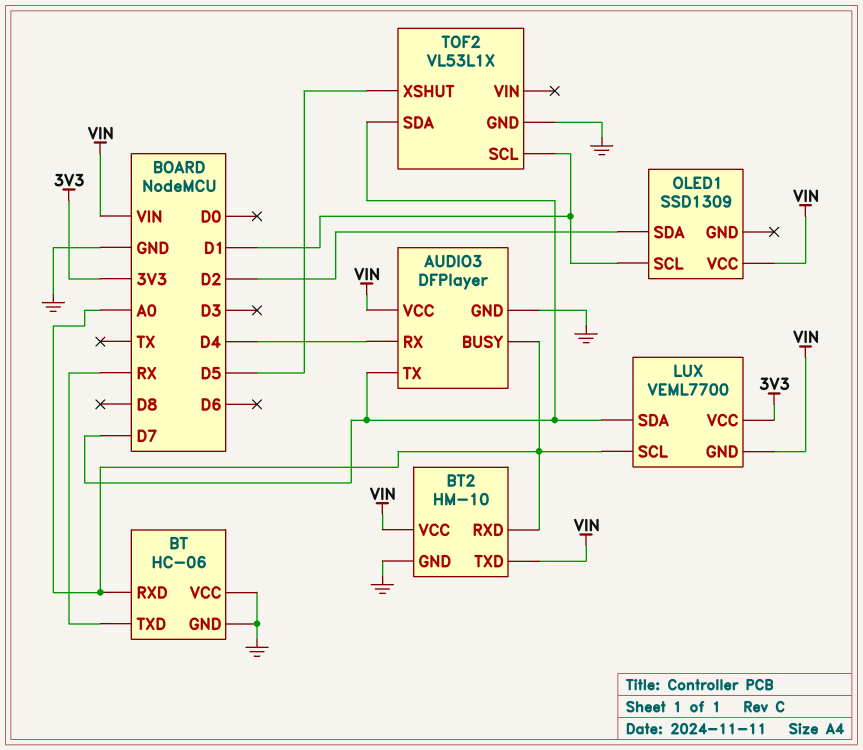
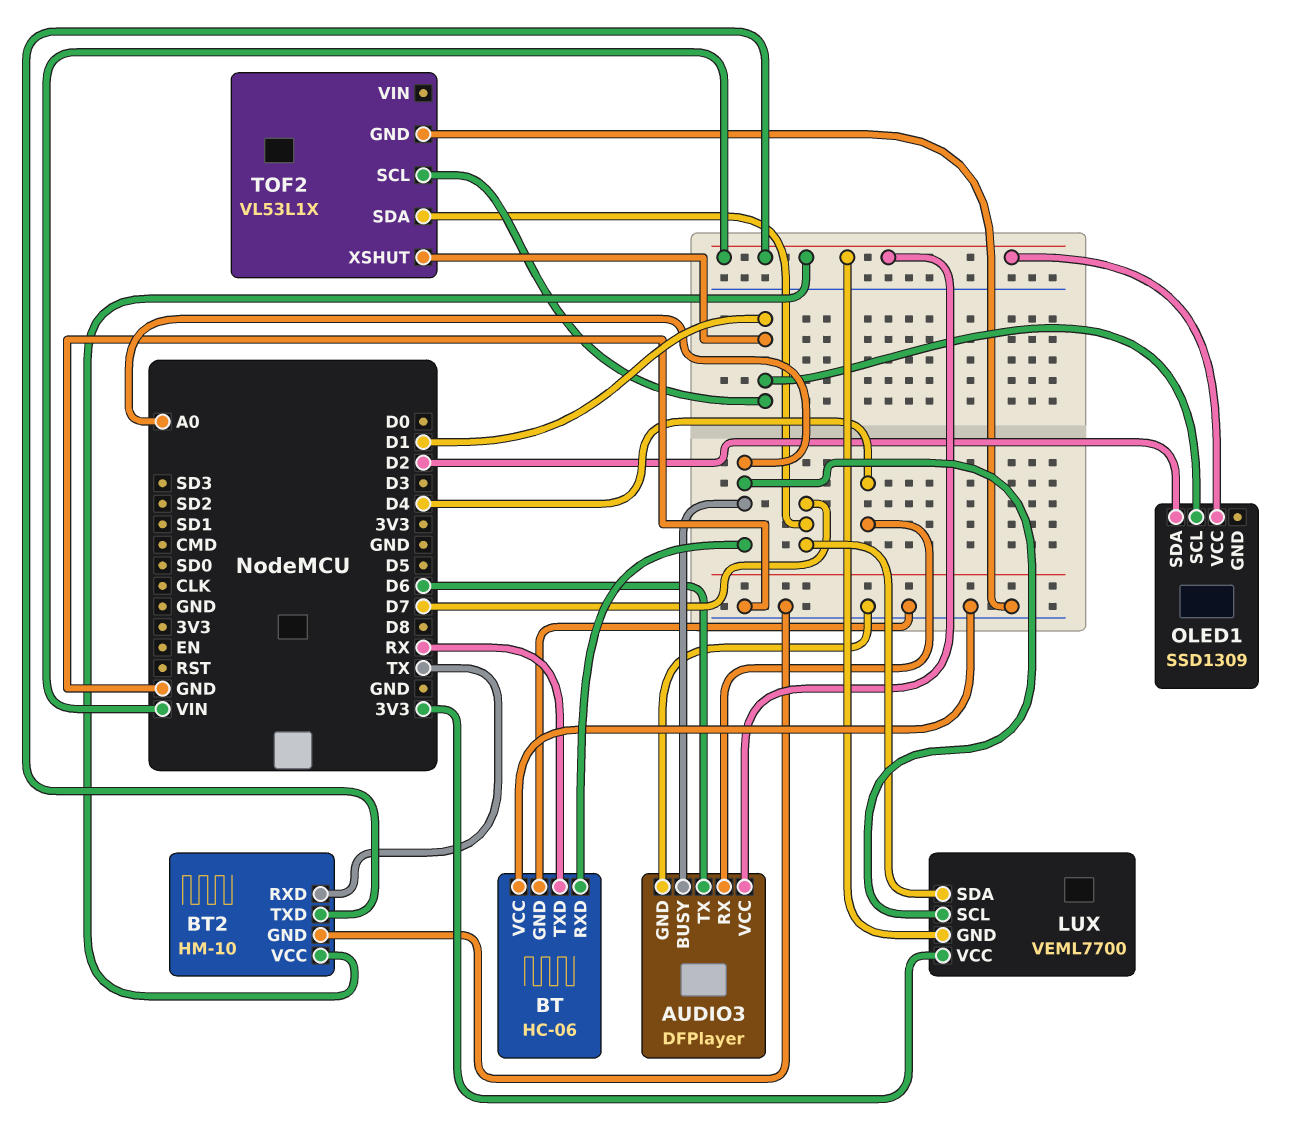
AUDIO3 pin TX: D7 -> D6
BT2 pin RXD: A0 -> TX
TOF2 pin XSHUT: D5 -> D1

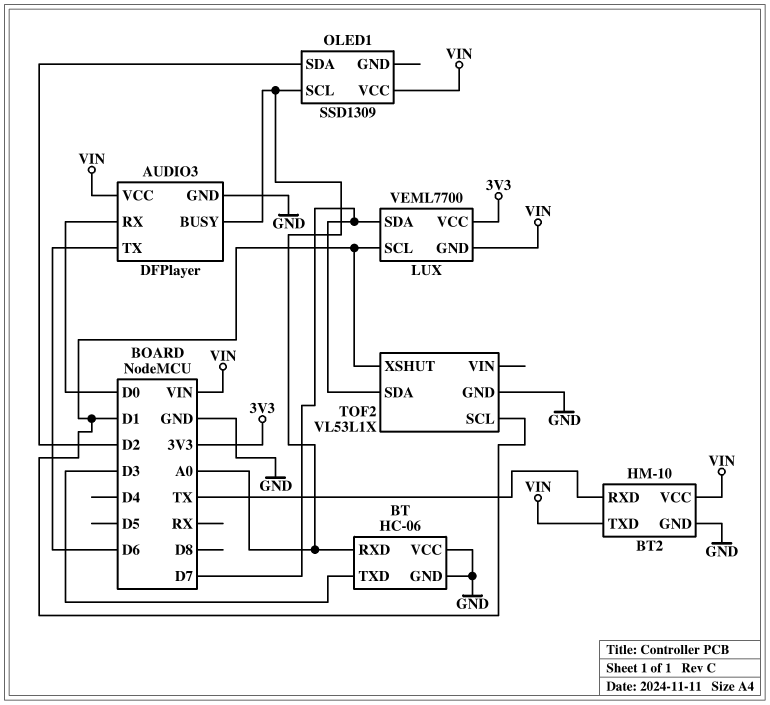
AUDIO3 pin RX: D4 -> D0
BT pin TXD: RX -> D3
LUX pin SCL: A0 -> D1
OLED1 pin SCL: D1 -> A0

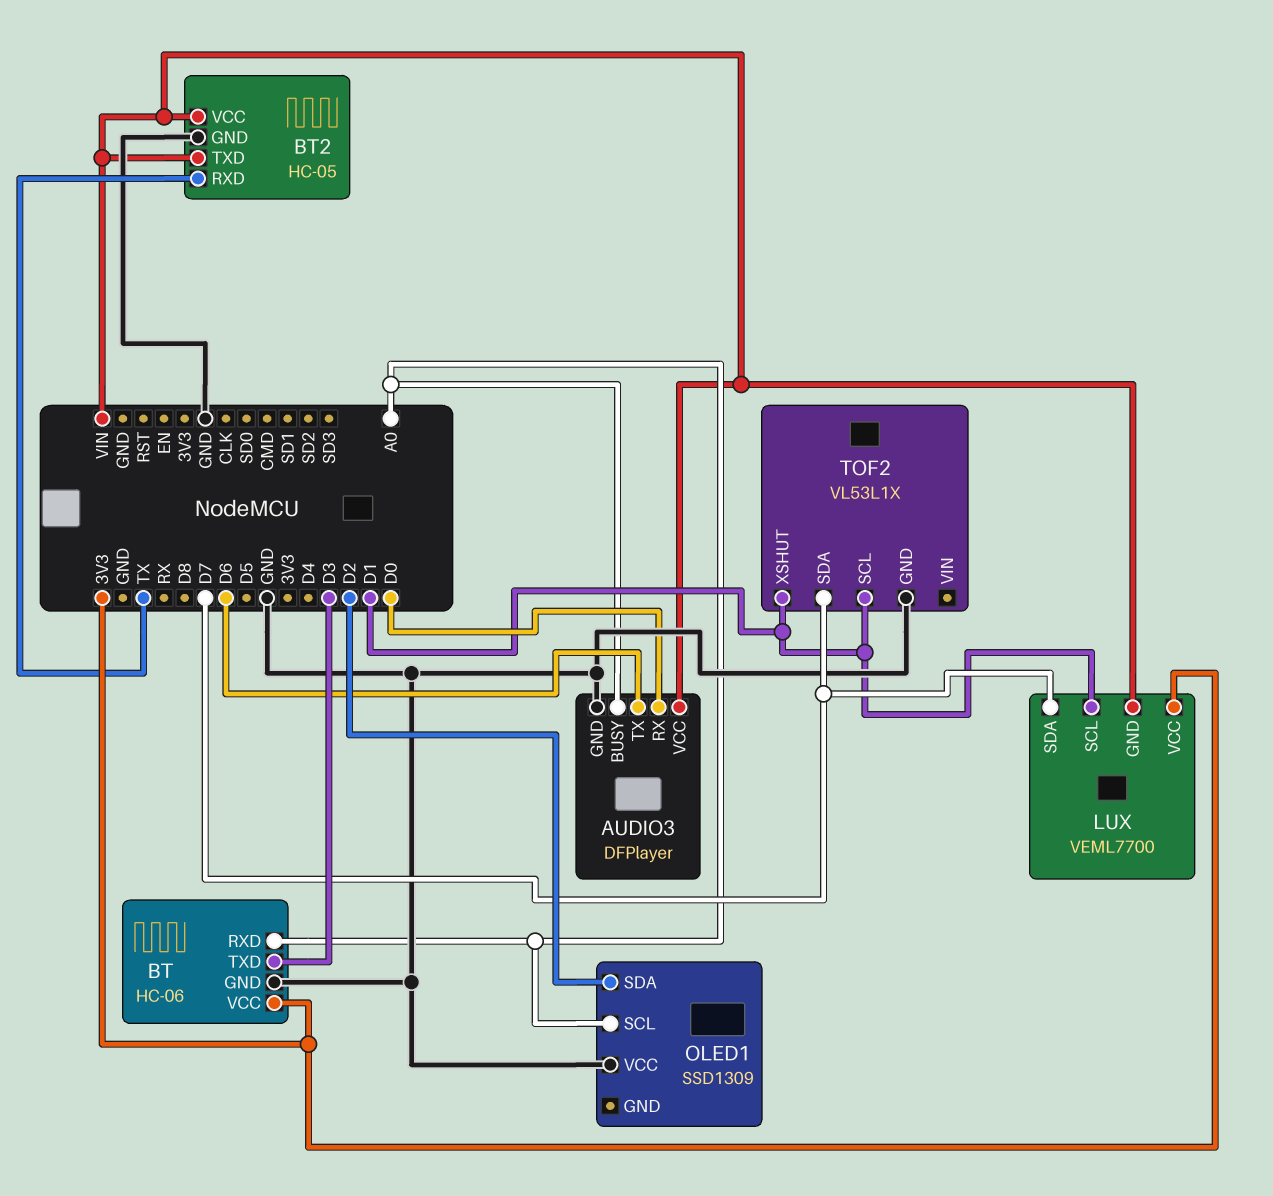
BT pin VCC: GND -> 3V3
BT2: HM-10 -> HC-05
OLED1 pin VCC: VIN -> GND

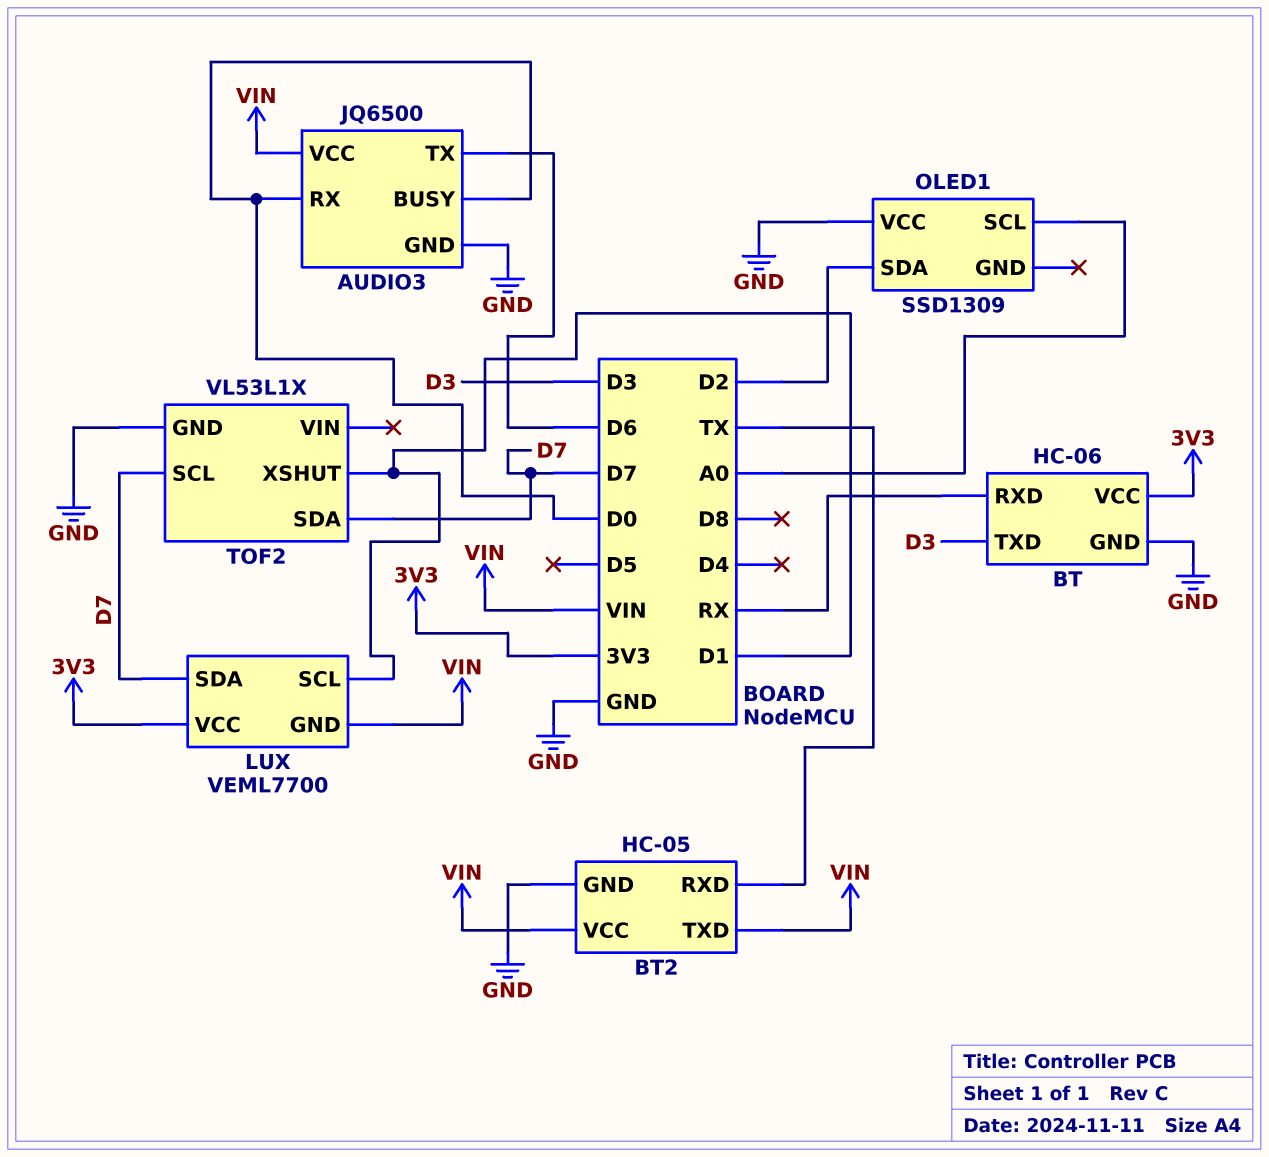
AUDIO3: DFPlayer -> JQ6500
AUDIO3 pin BUSY: A0 -> D0
BT pin RXD: A0 -> RX
TOF2 pin SCL: D1 -> D7

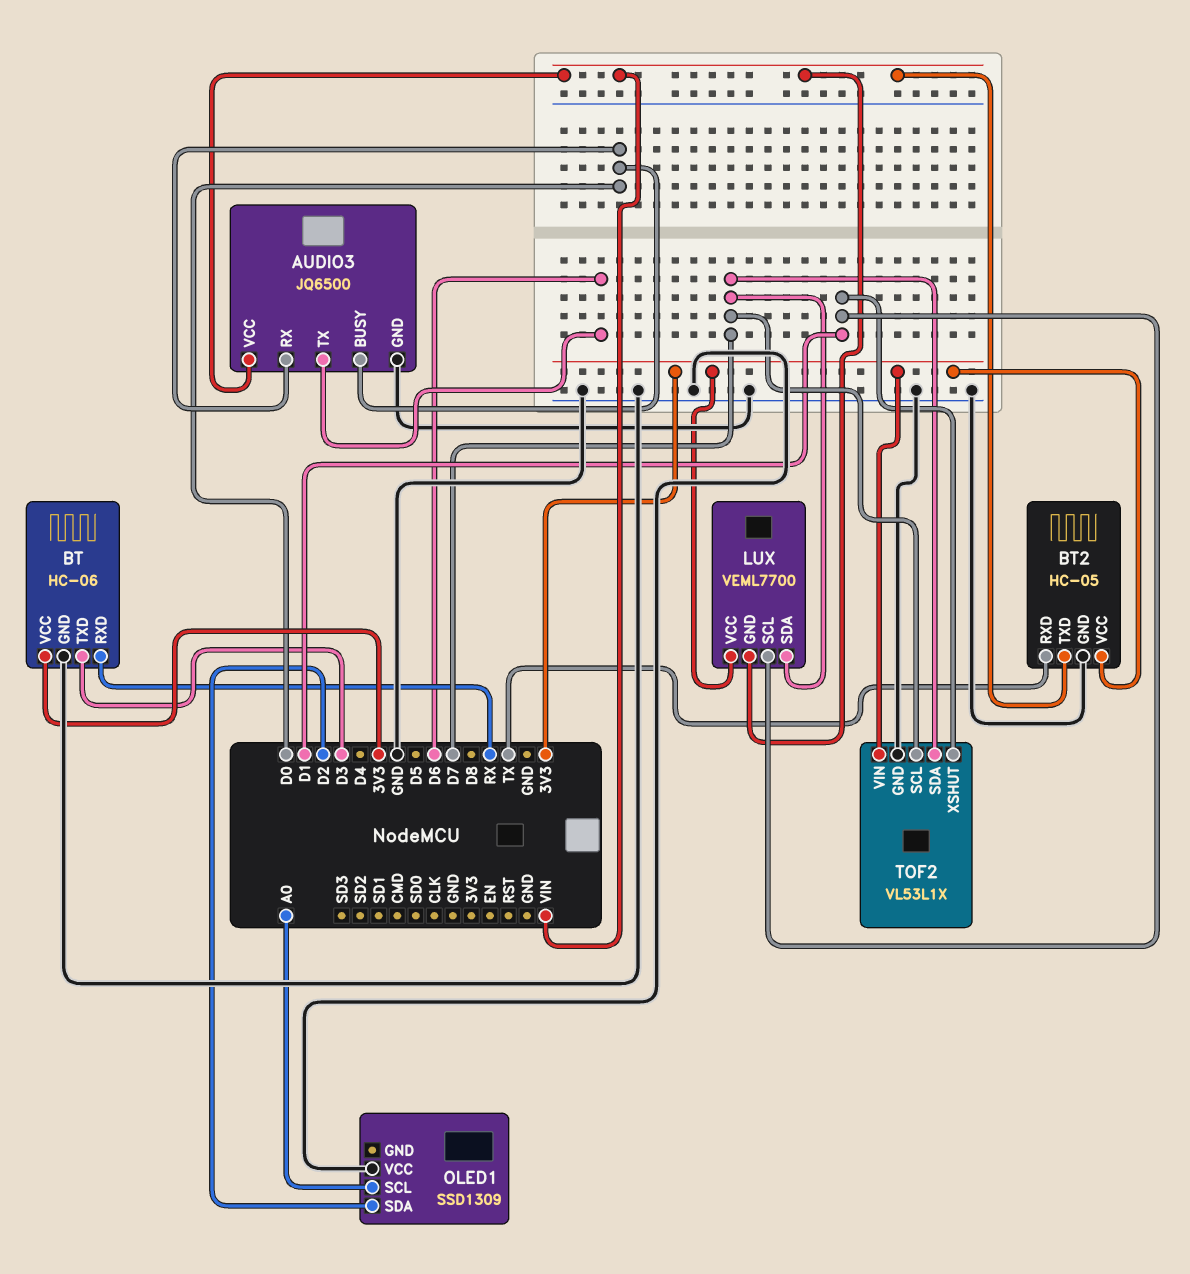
BT2 pin VCC: VIN -> 3V3
TOF2 pin VIN: none -> 3V3

